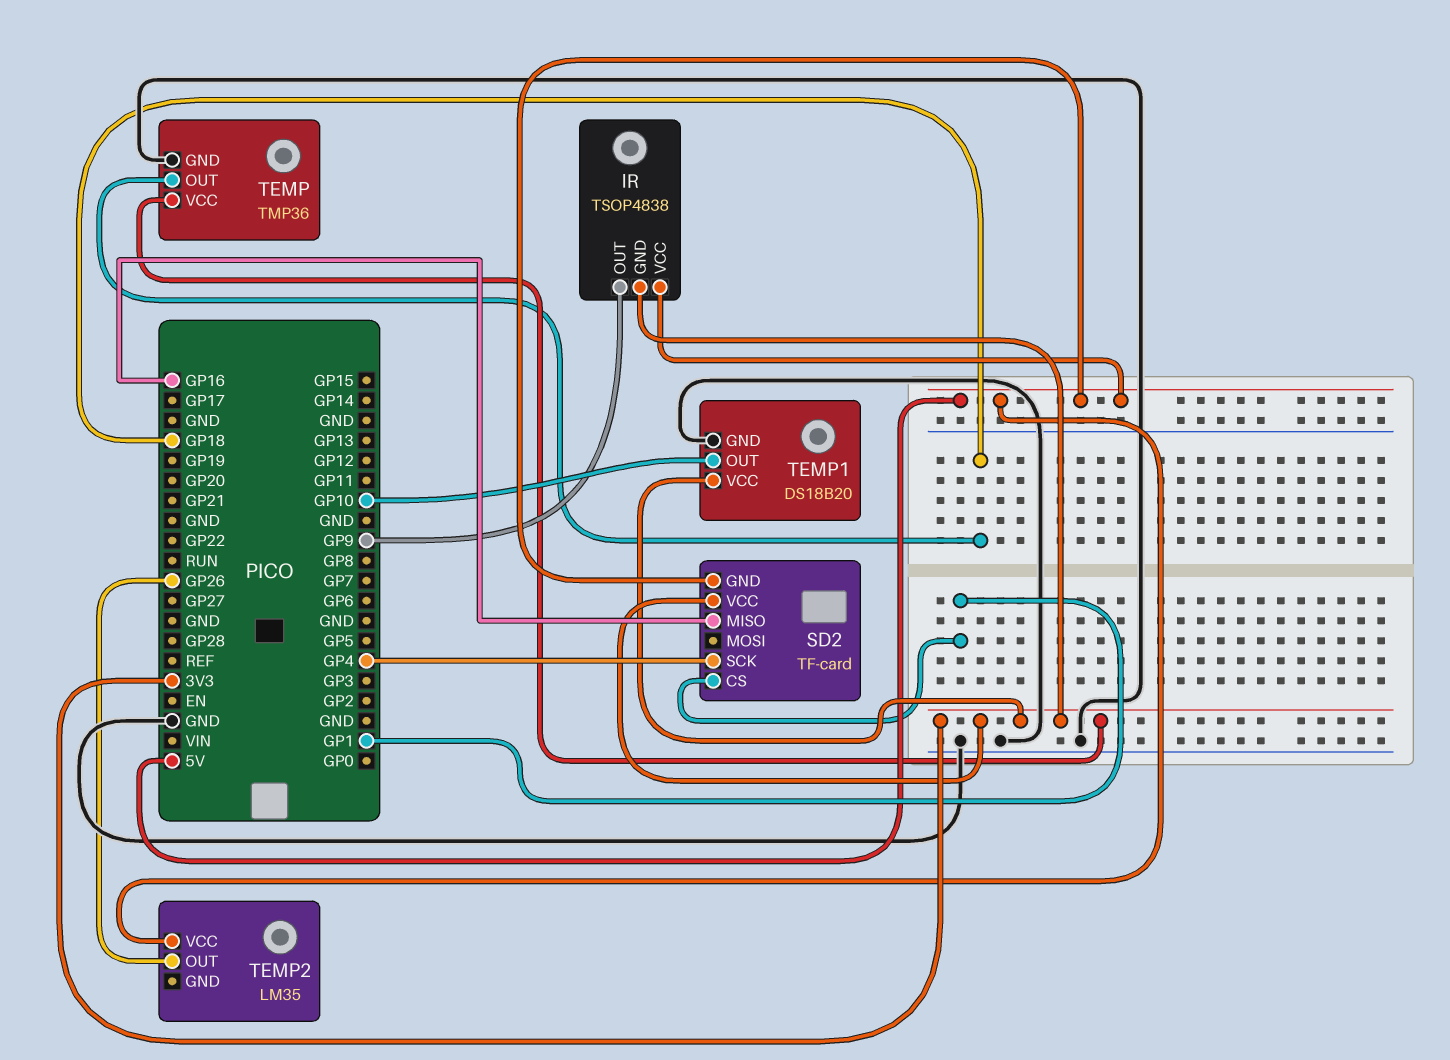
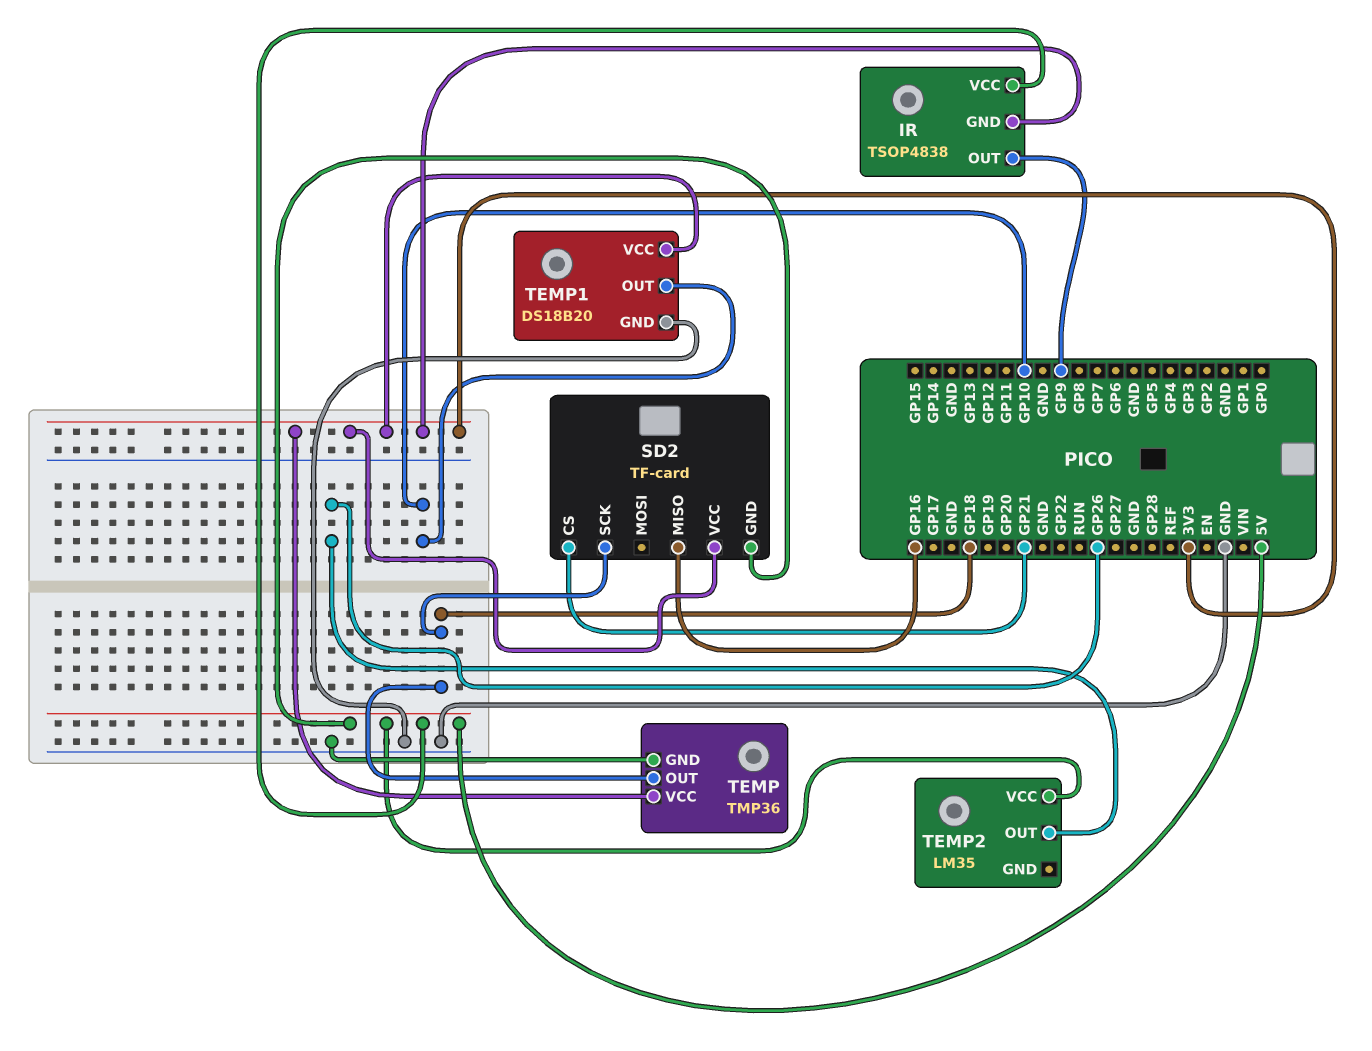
SD2 pin CS: GP1 -> GP21
SD2 pin SCK: GP4 -> GP18

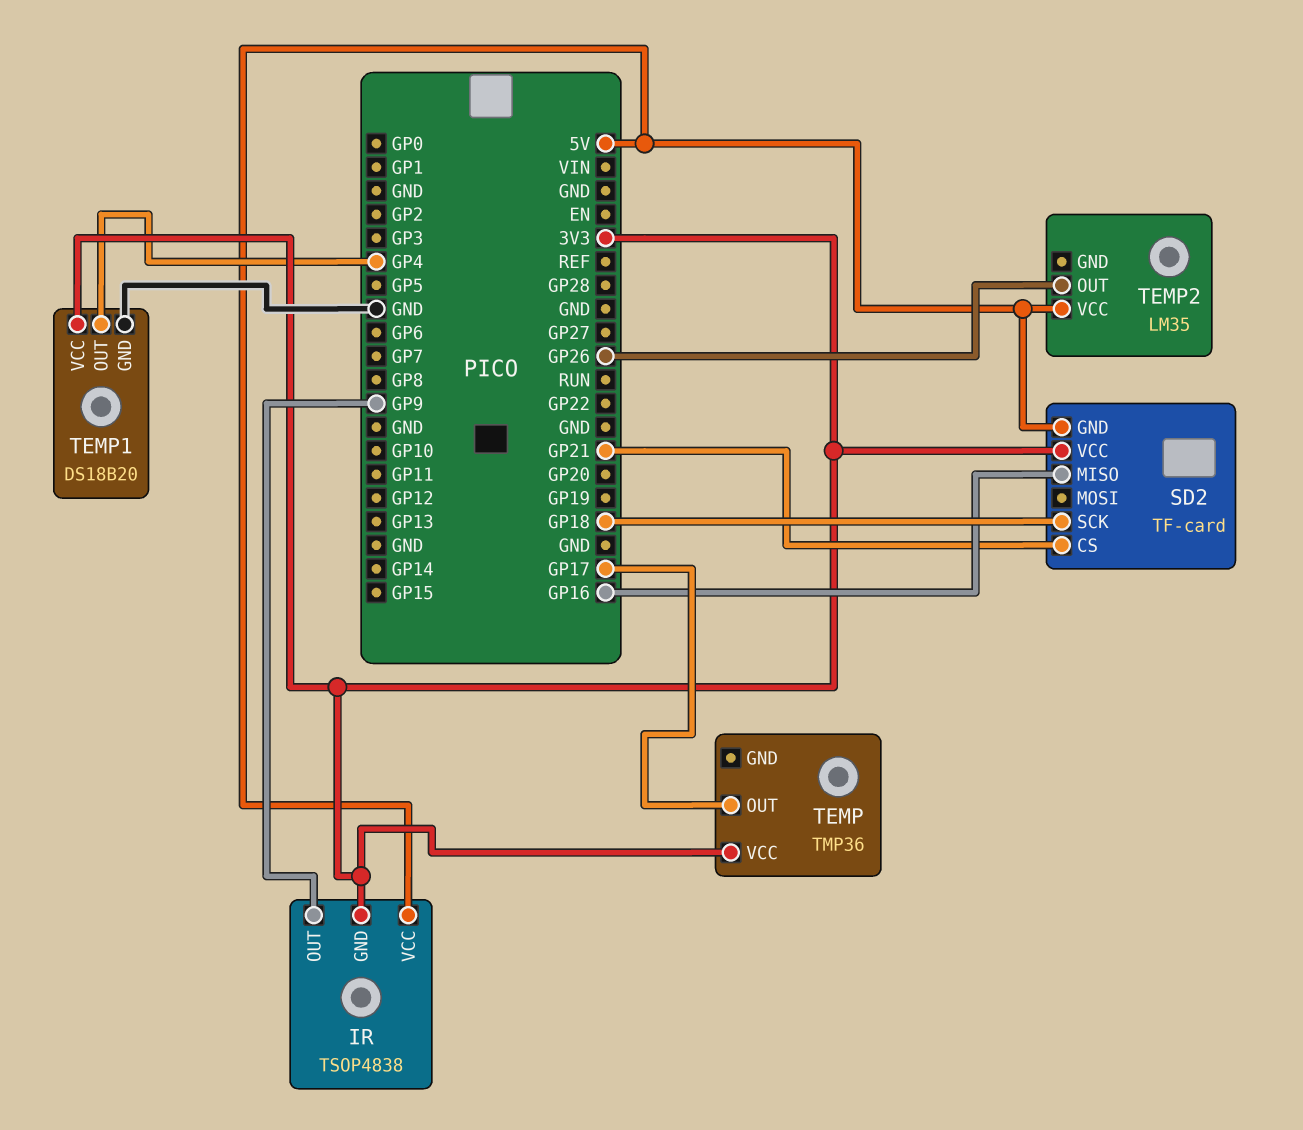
TEMP pin GND: GND -> none
TEMP pin OUT: GP18 -> GP17
TEMP1 pin OUT: GP10 -> GP4

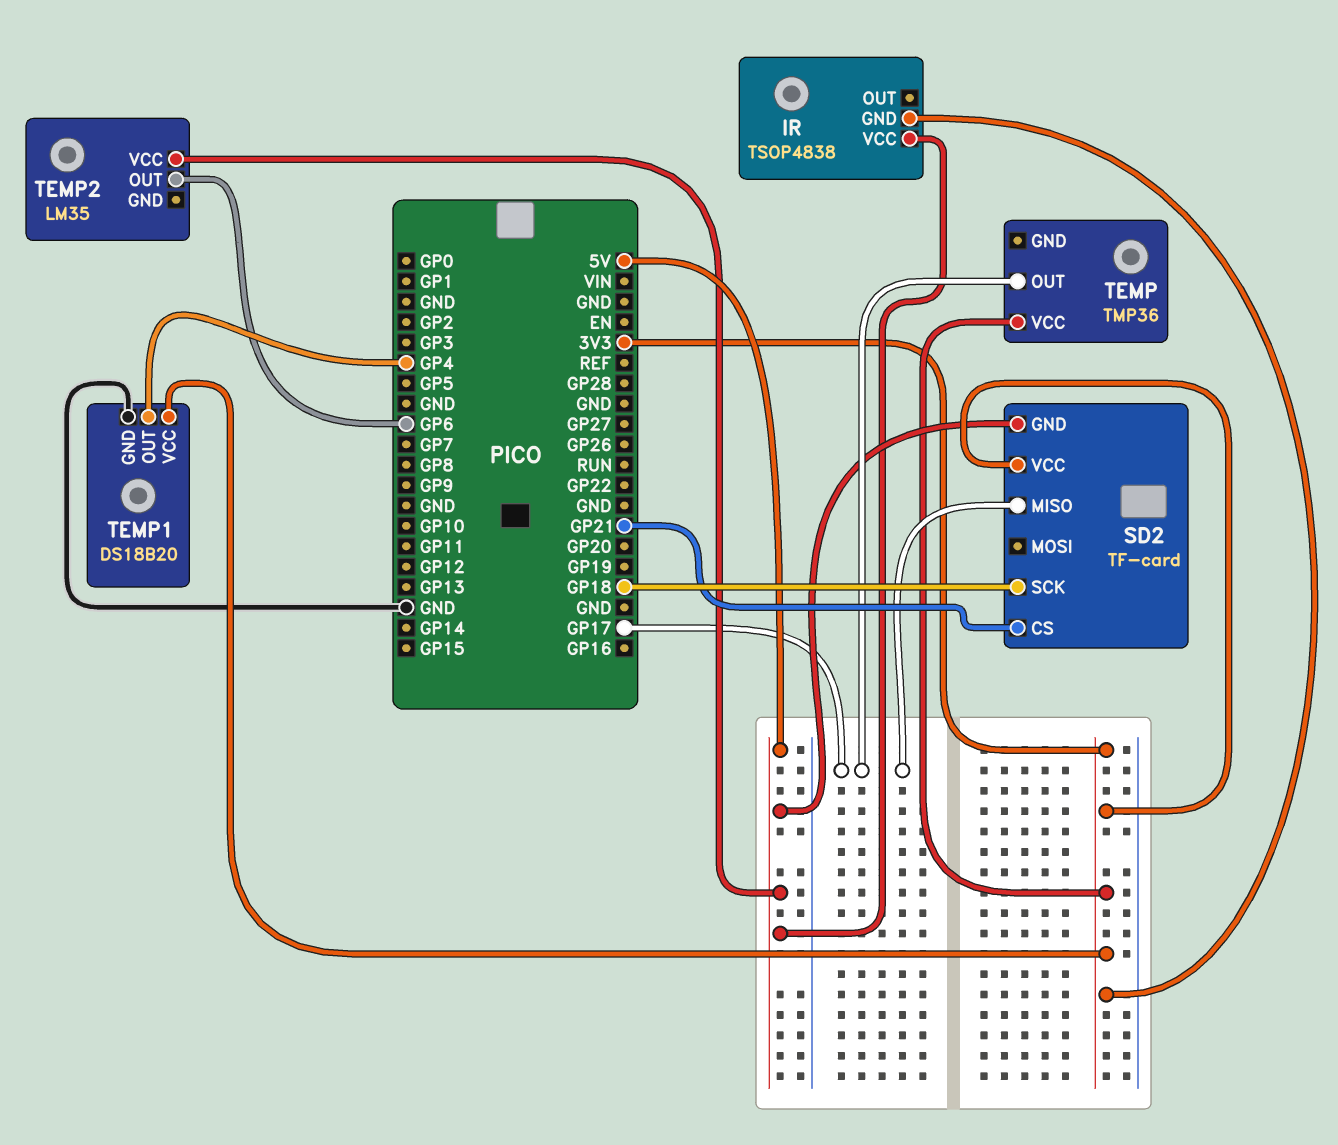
IR pin OUT: GP9 -> none
SD2 pin MISO: GP16 -> GP17
TEMP2 pin OUT: GP26 -> GP6

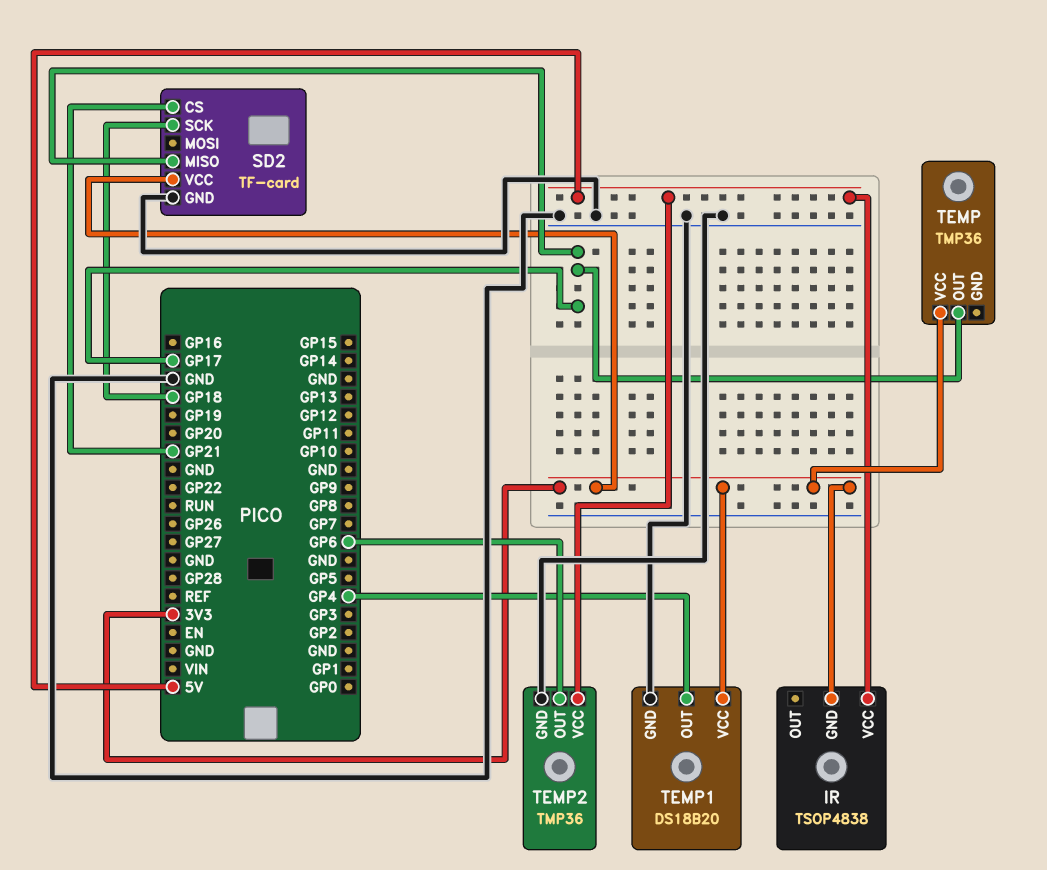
SD2 pin GND: 5V -> GND
TEMP2: LM35 -> TMP36
TEMP2 pin GND: none -> GND

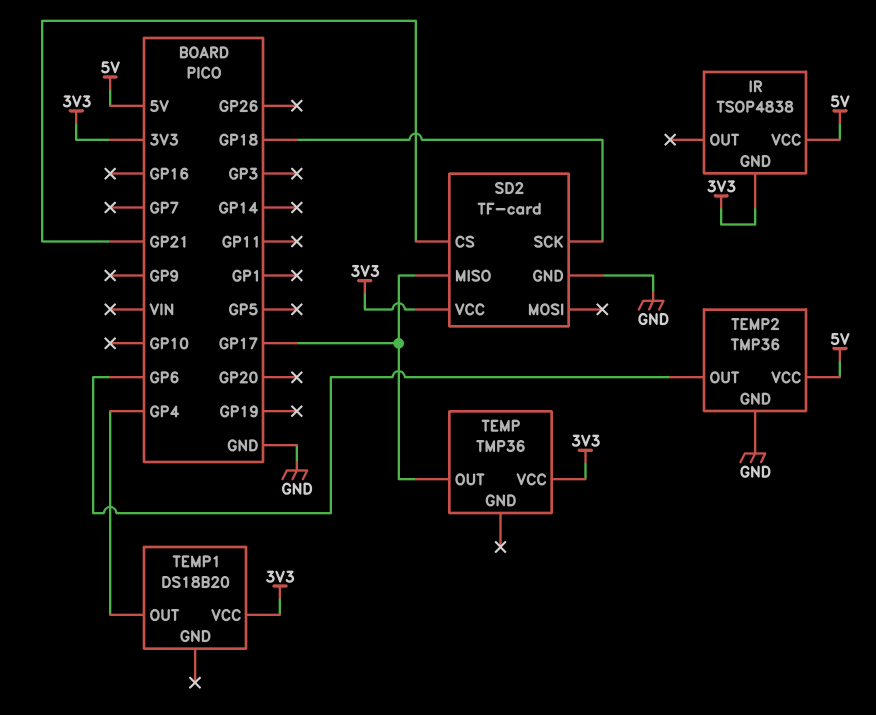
TEMP1 pin GND: GND -> none

